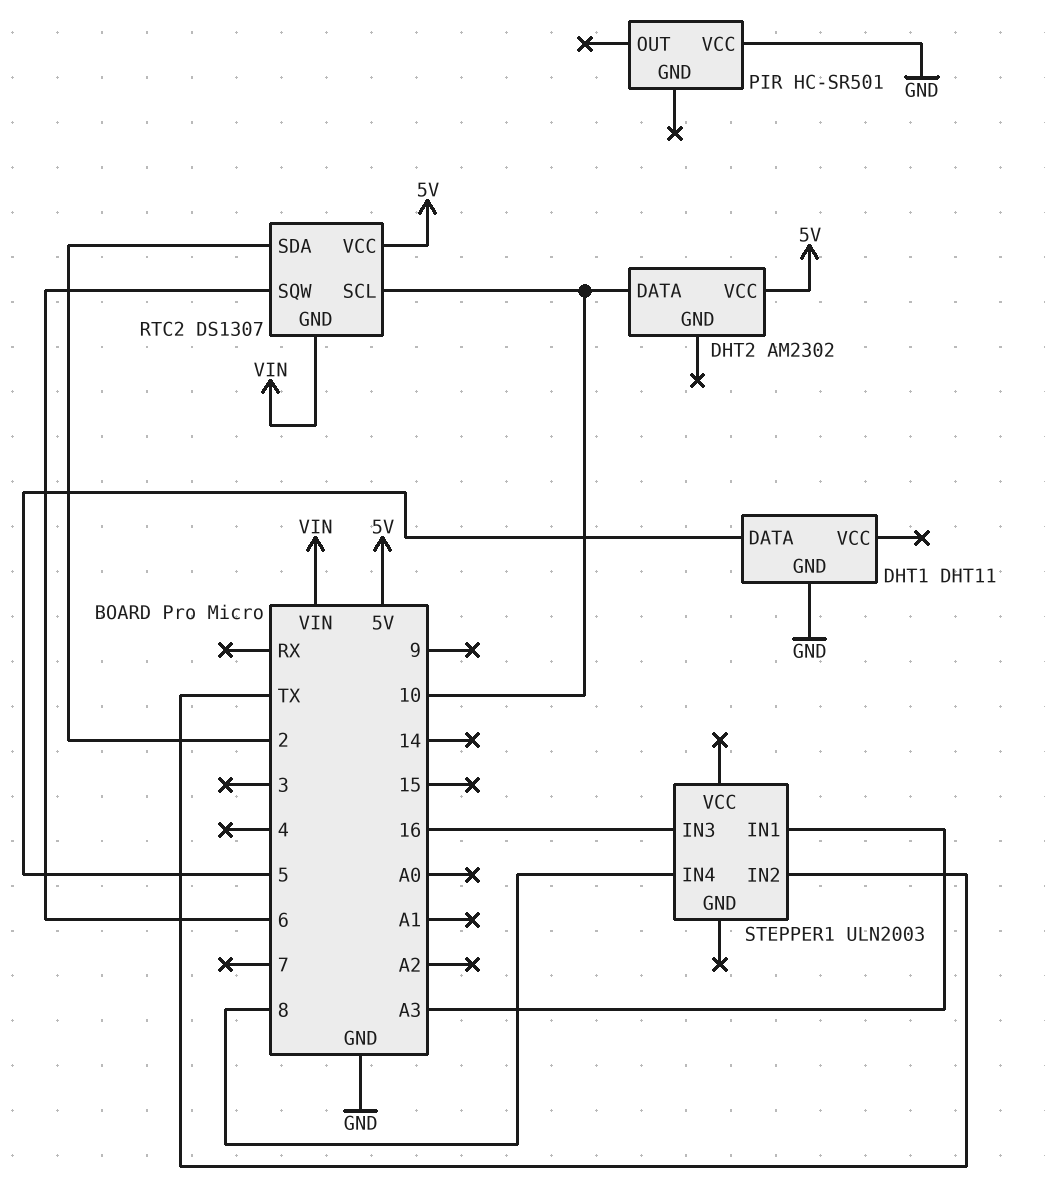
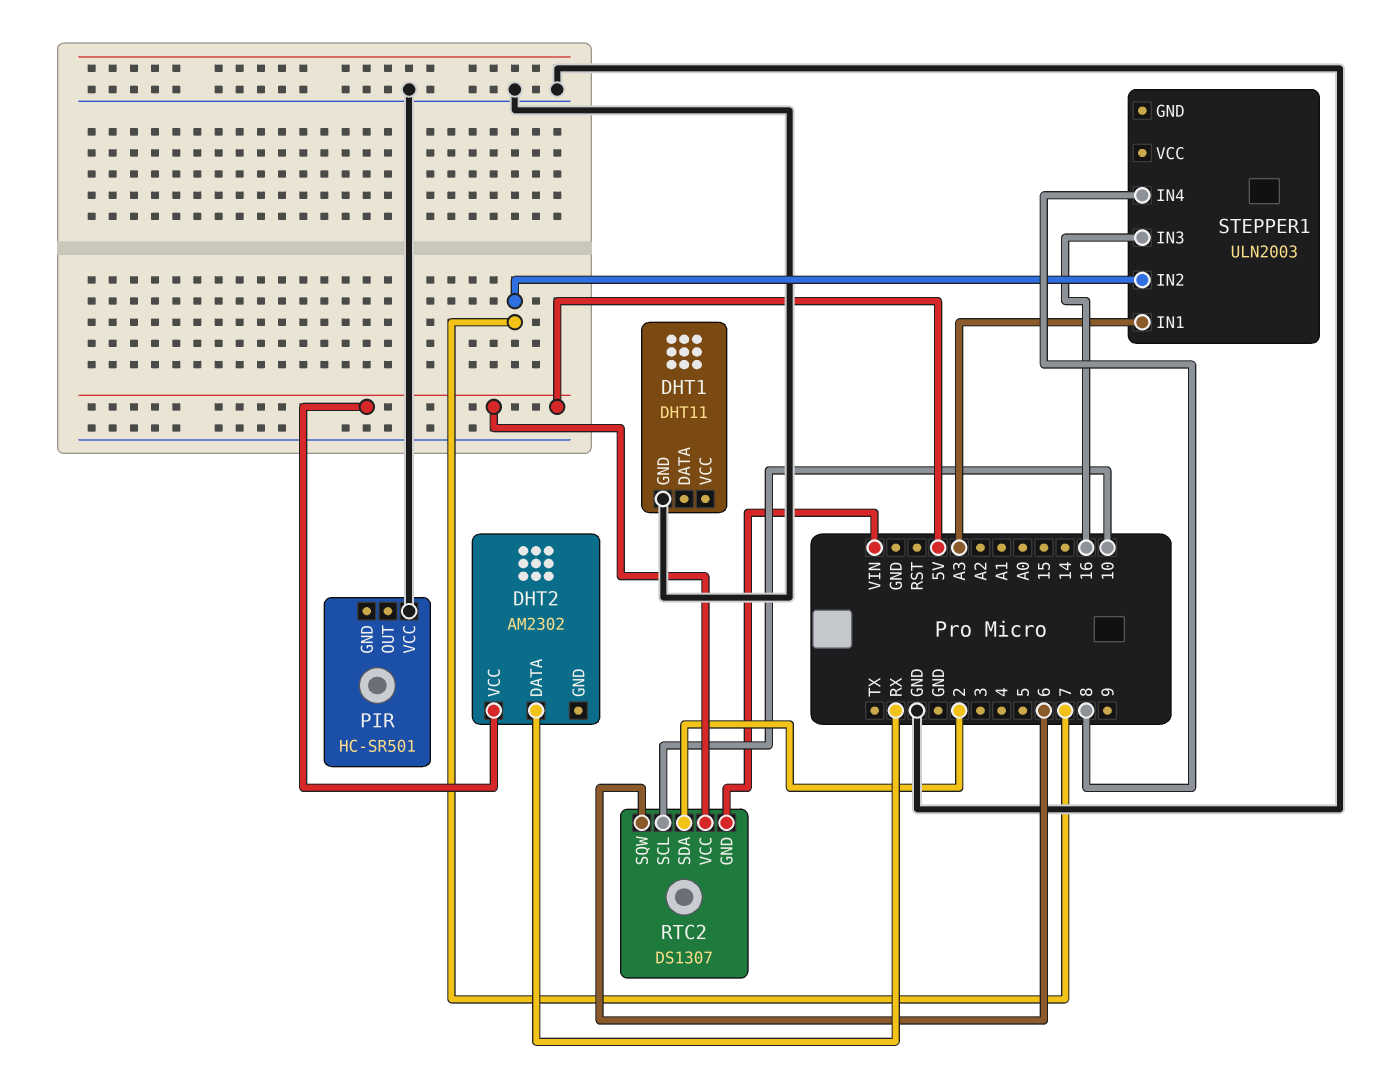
DHT1 pin DATA: 5 -> none
DHT2 pin DATA: 10 -> RX
STEPPER1 pin IN2: TX -> 7

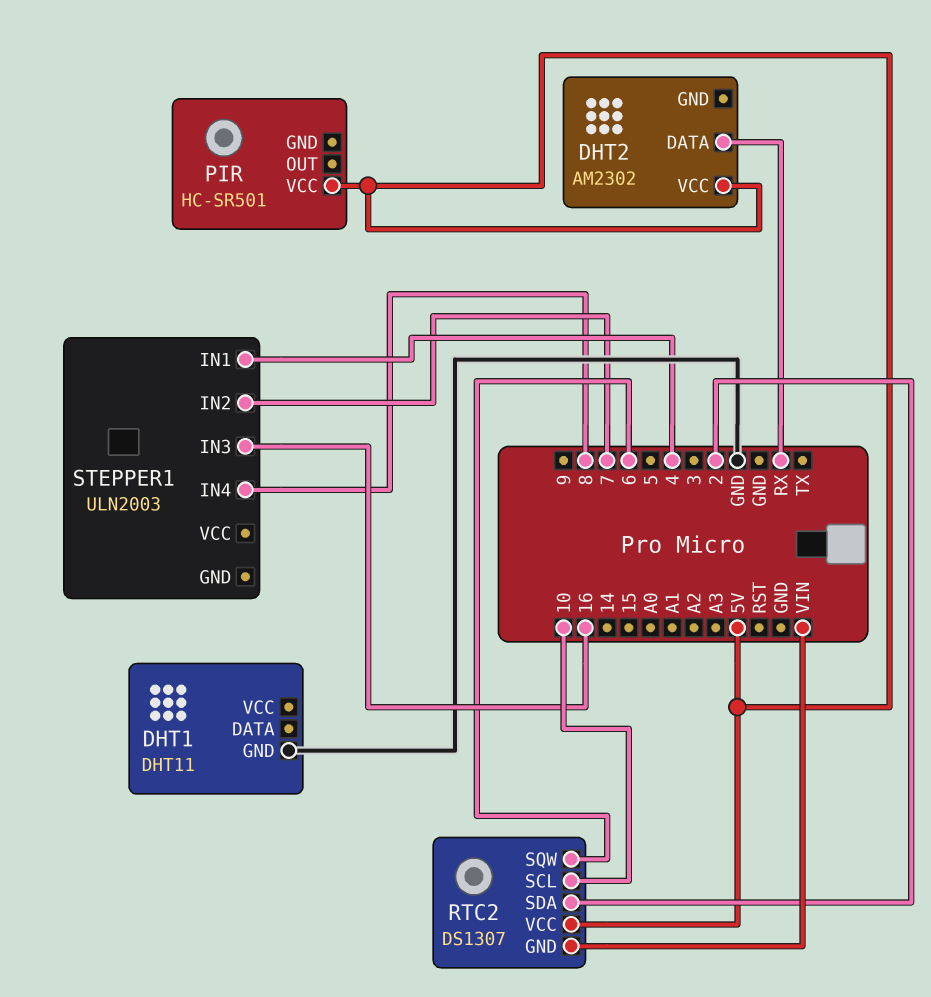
PIR pin VCC: GND -> 5V
STEPPER1 pin IN1: A3 -> 4

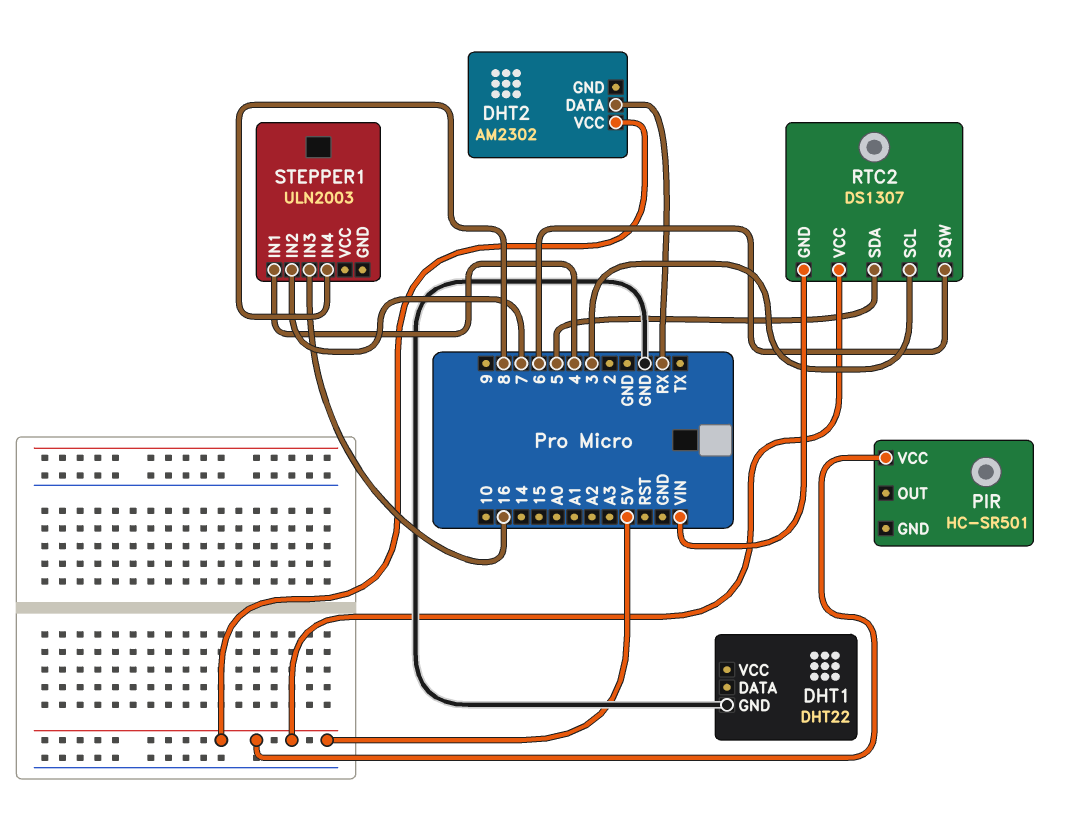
DHT1: DHT11 -> DHT22
RTC2 pin SCL: 10 -> 3
RTC2 pin SDA: 2 -> 5

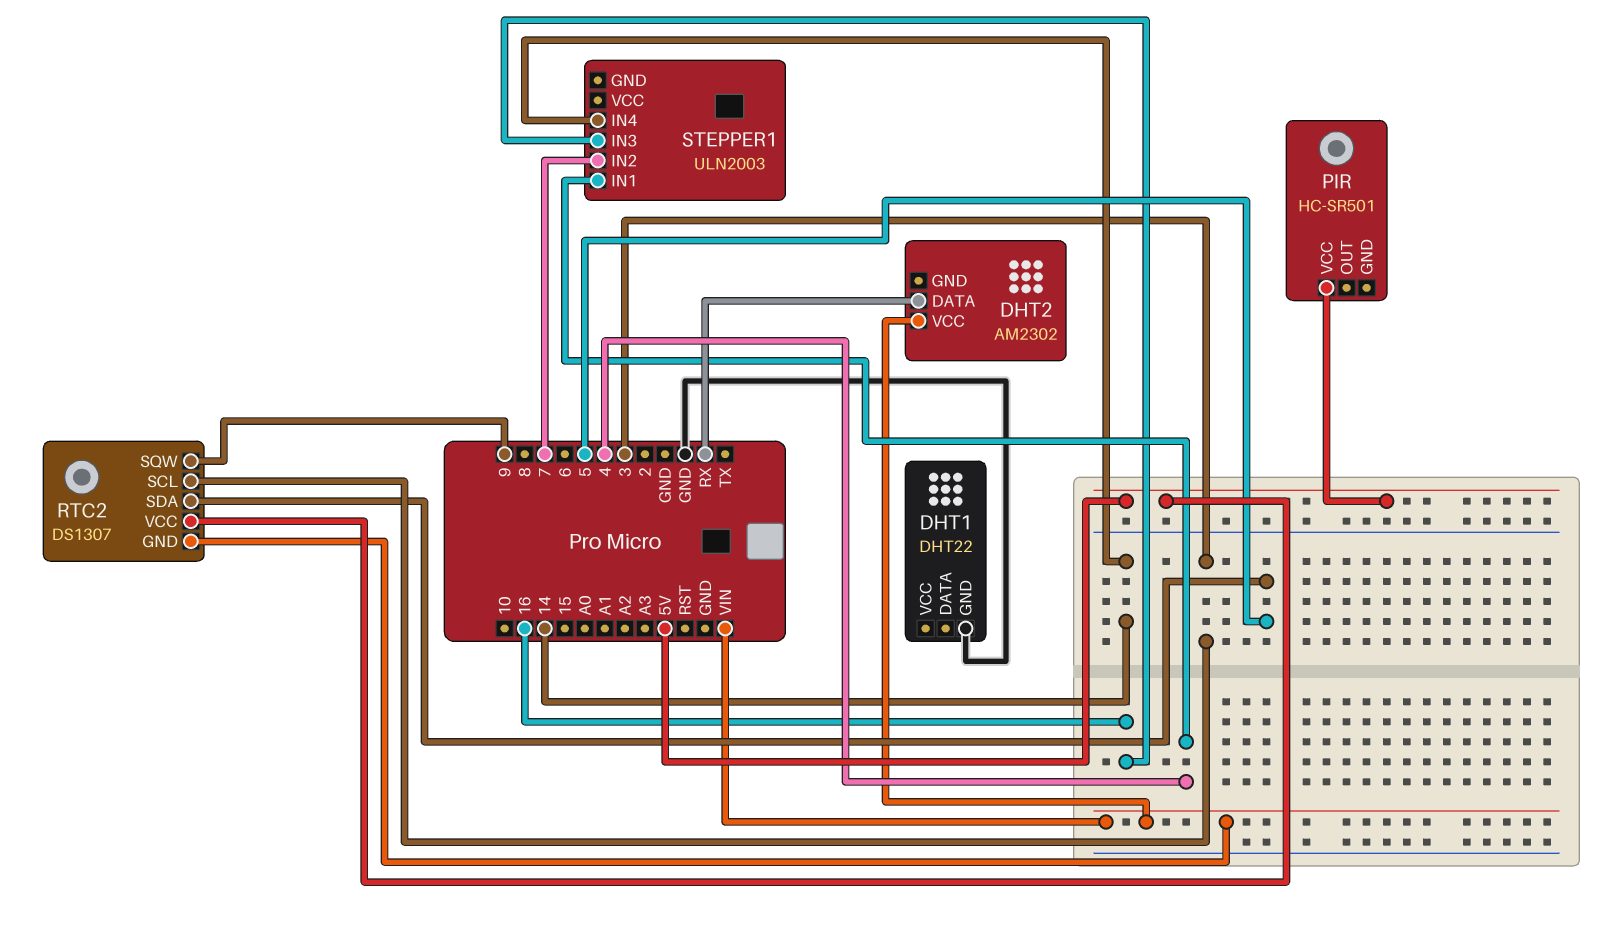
DHT2 pin VCC: 5V -> VIN
RTC2 pin SQW: 6 -> 9
STEPPER1 pin IN4: 8 -> 14

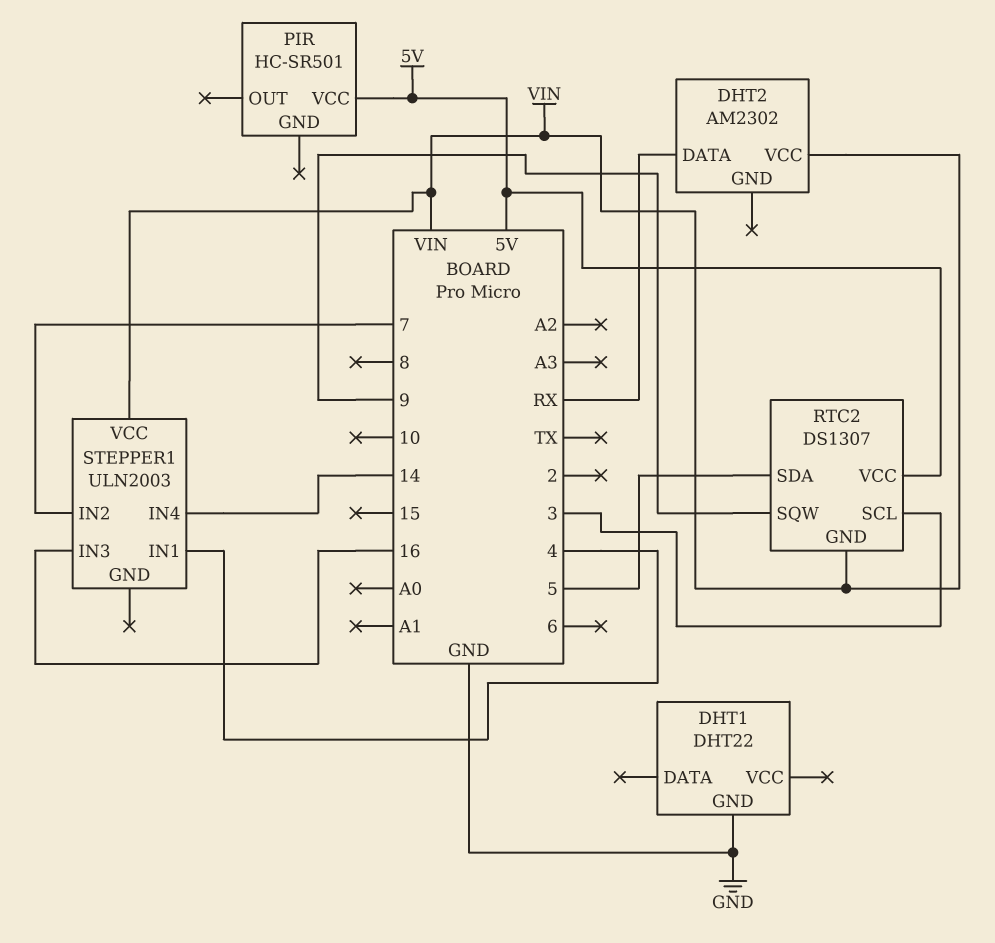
STEPPER1 pin VCC: none -> VIN

